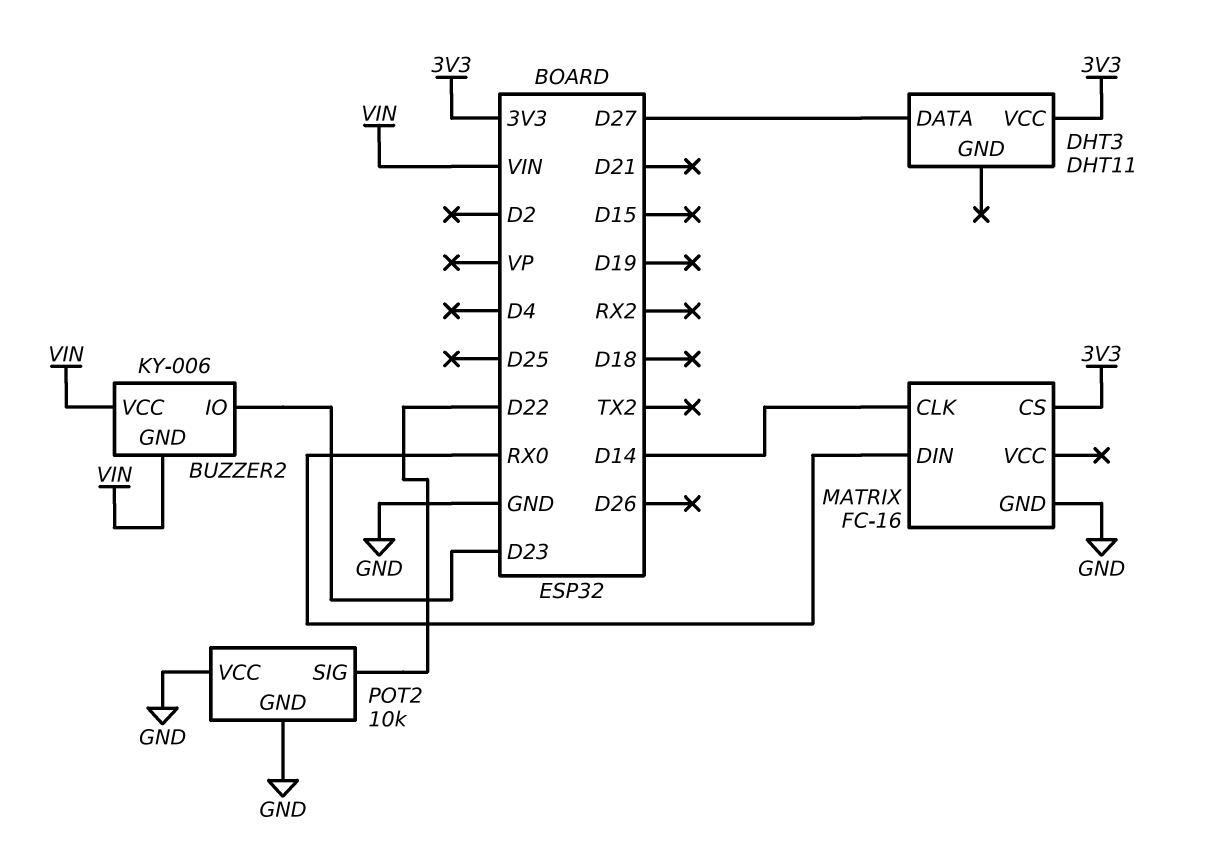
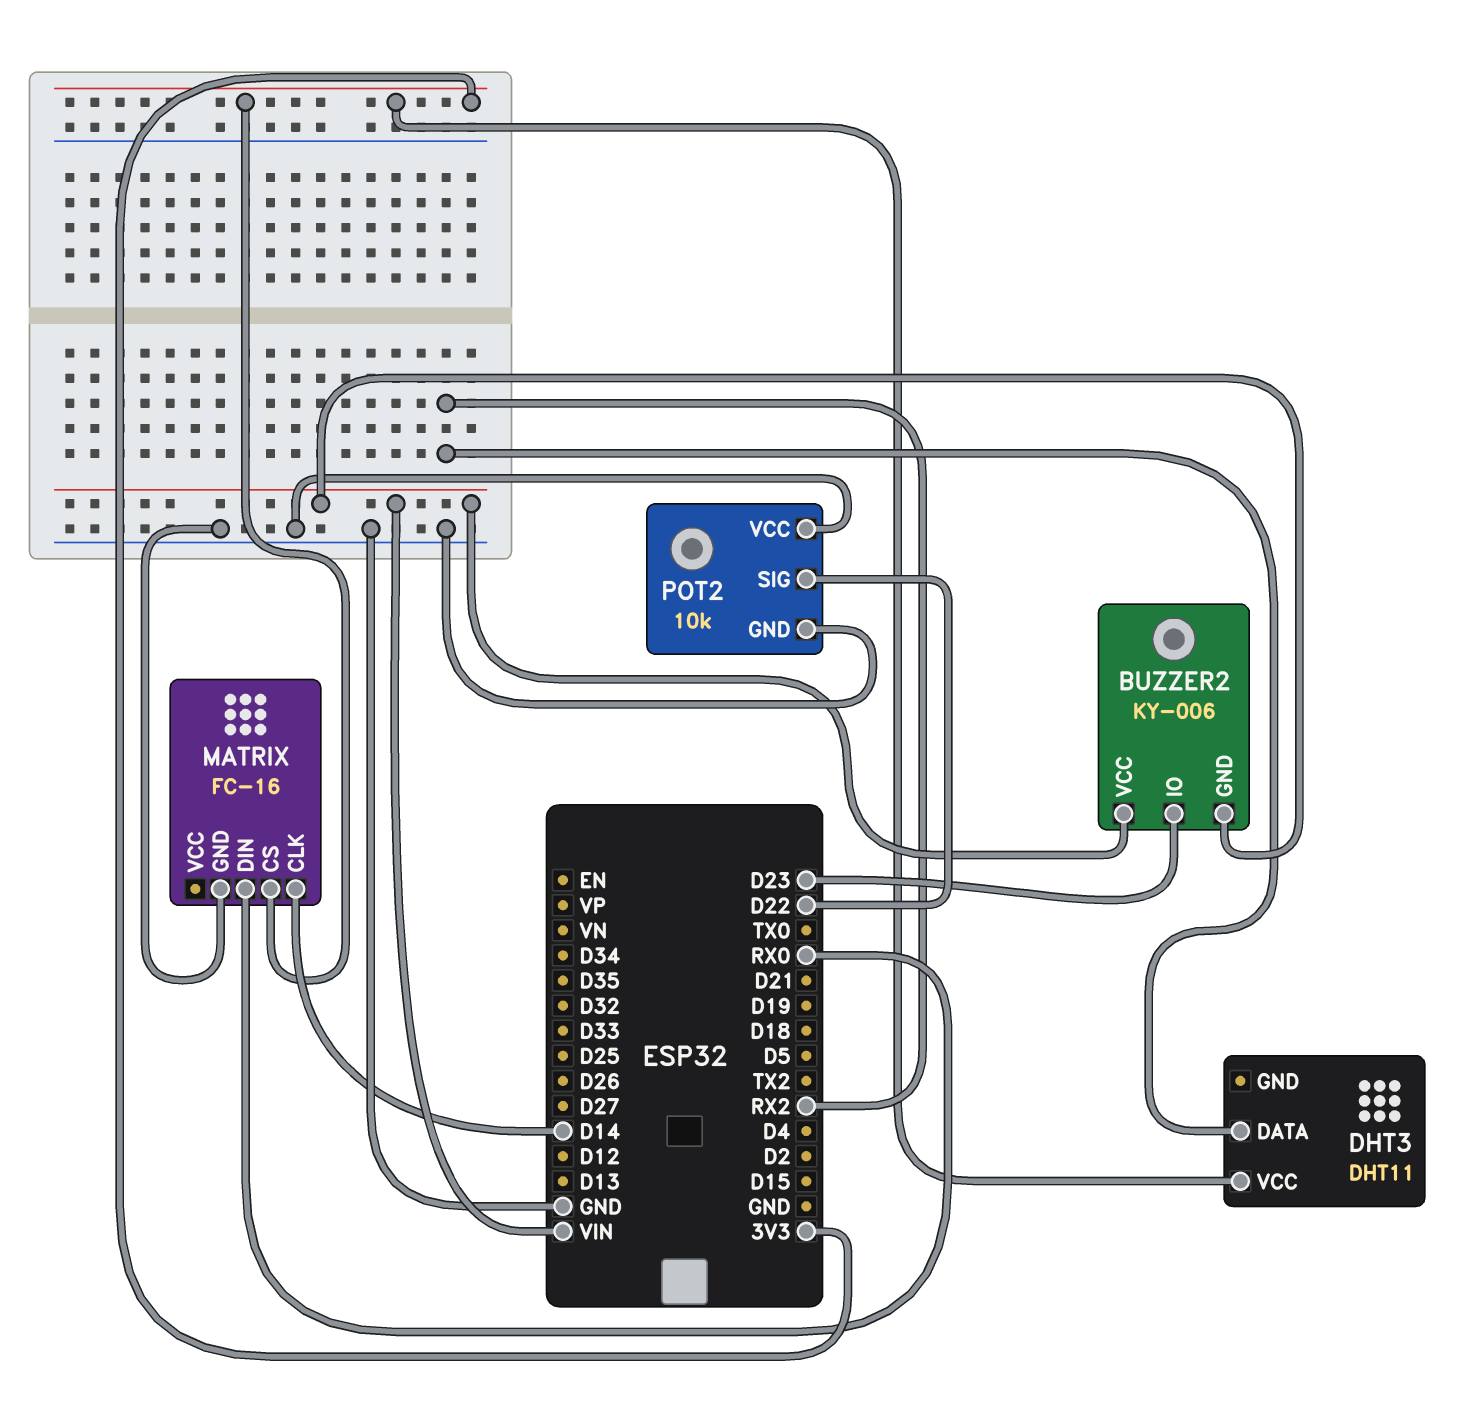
DHT3 pin DATA: D27 -> RX2

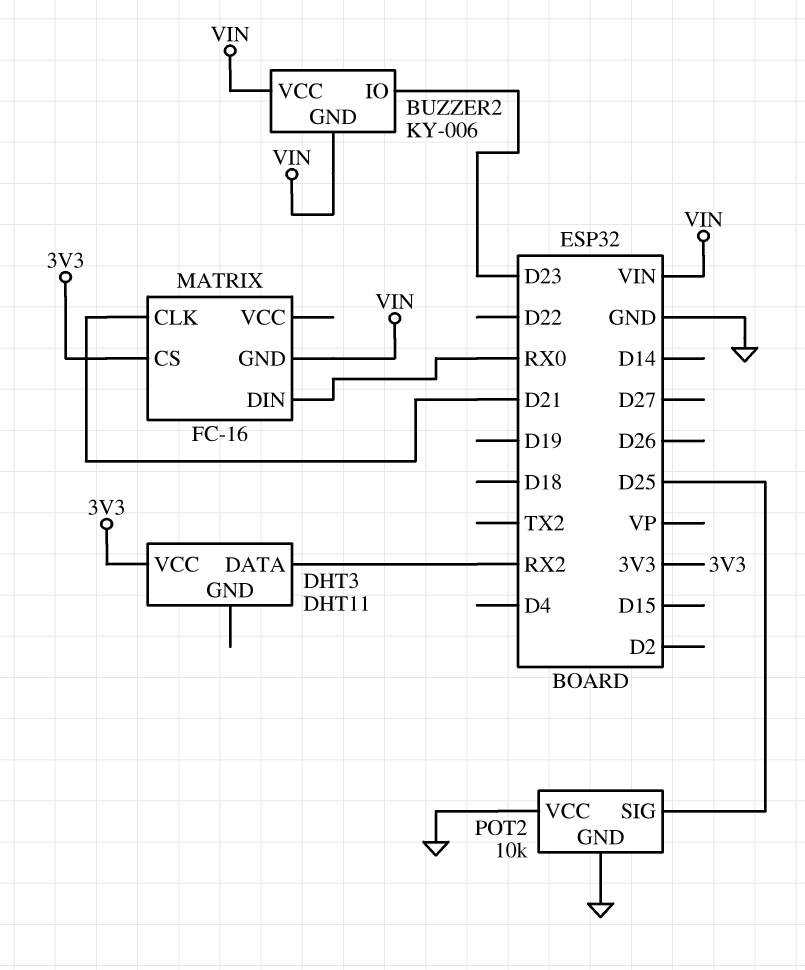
MATRIX pin CLK: D14 -> D21
MATRIX pin GND: GND -> VIN
POT2 pin SIG: D22 -> D25

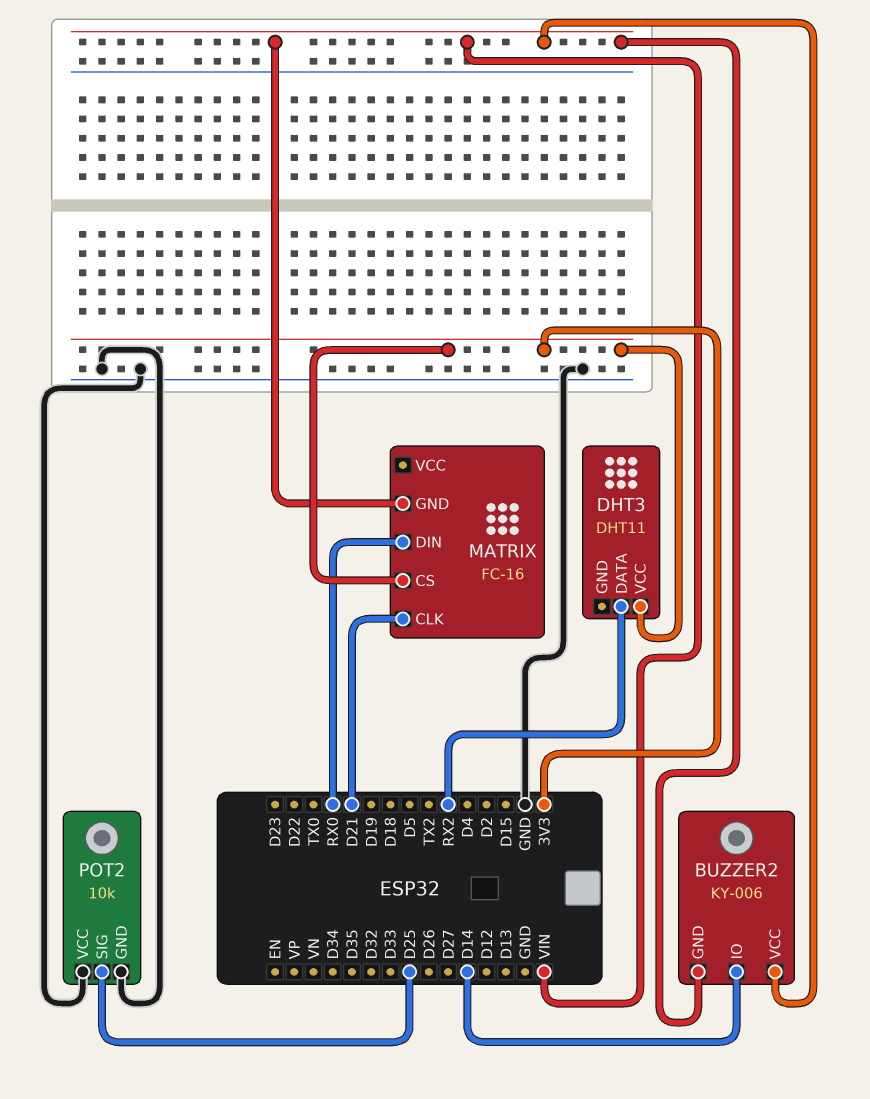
BUZZER2 pin IO: D23 -> D14

